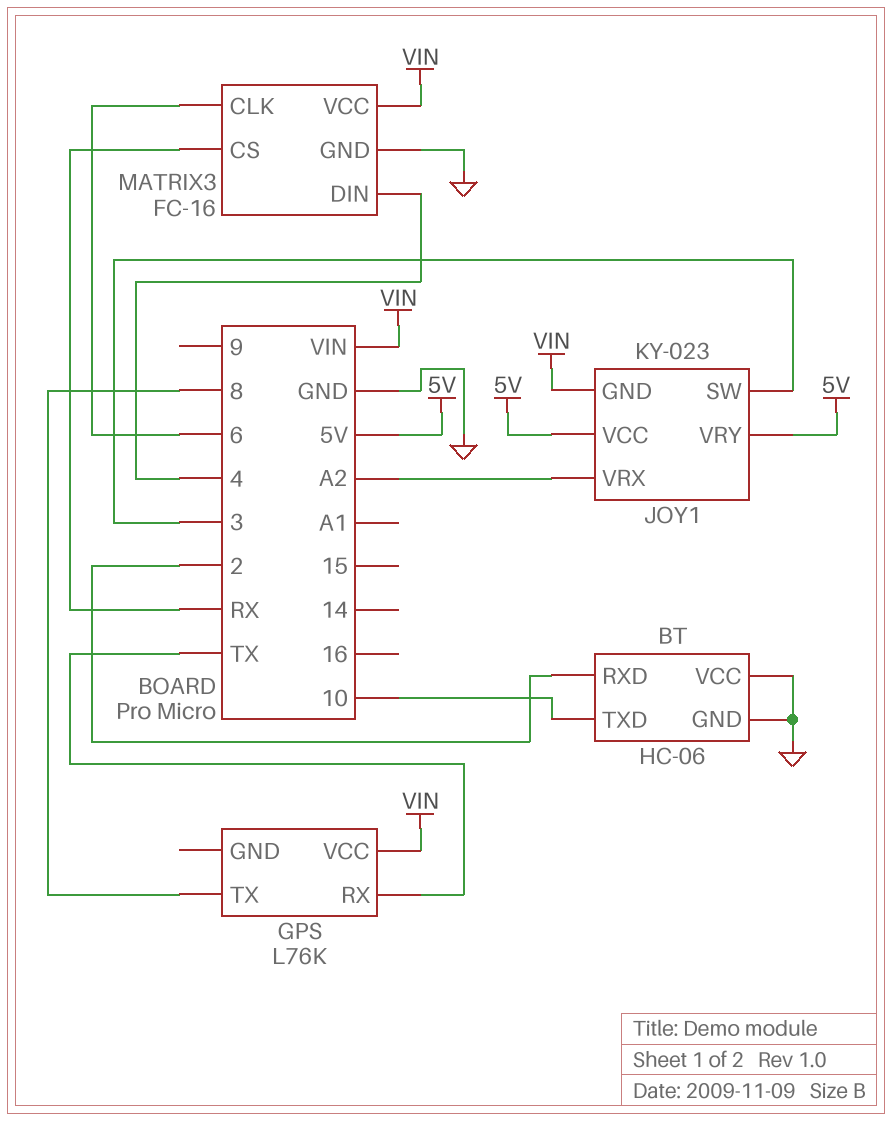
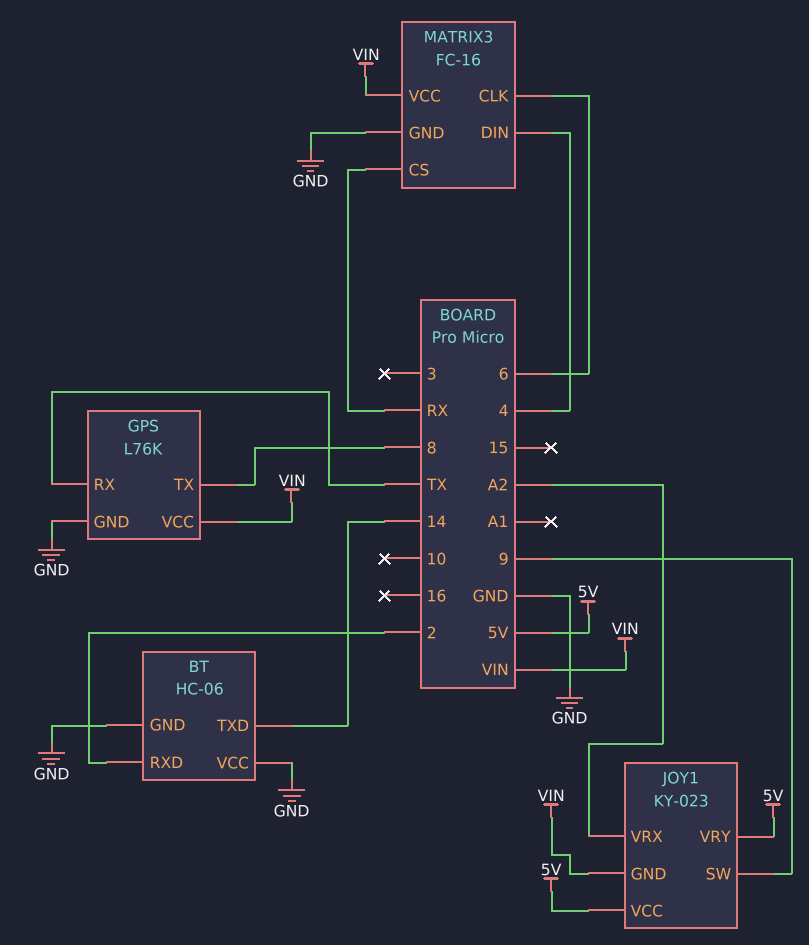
BT pin TXD: 10 -> 14
GPS pin GND: none -> GND
JOY1 pin SW: 3 -> 9

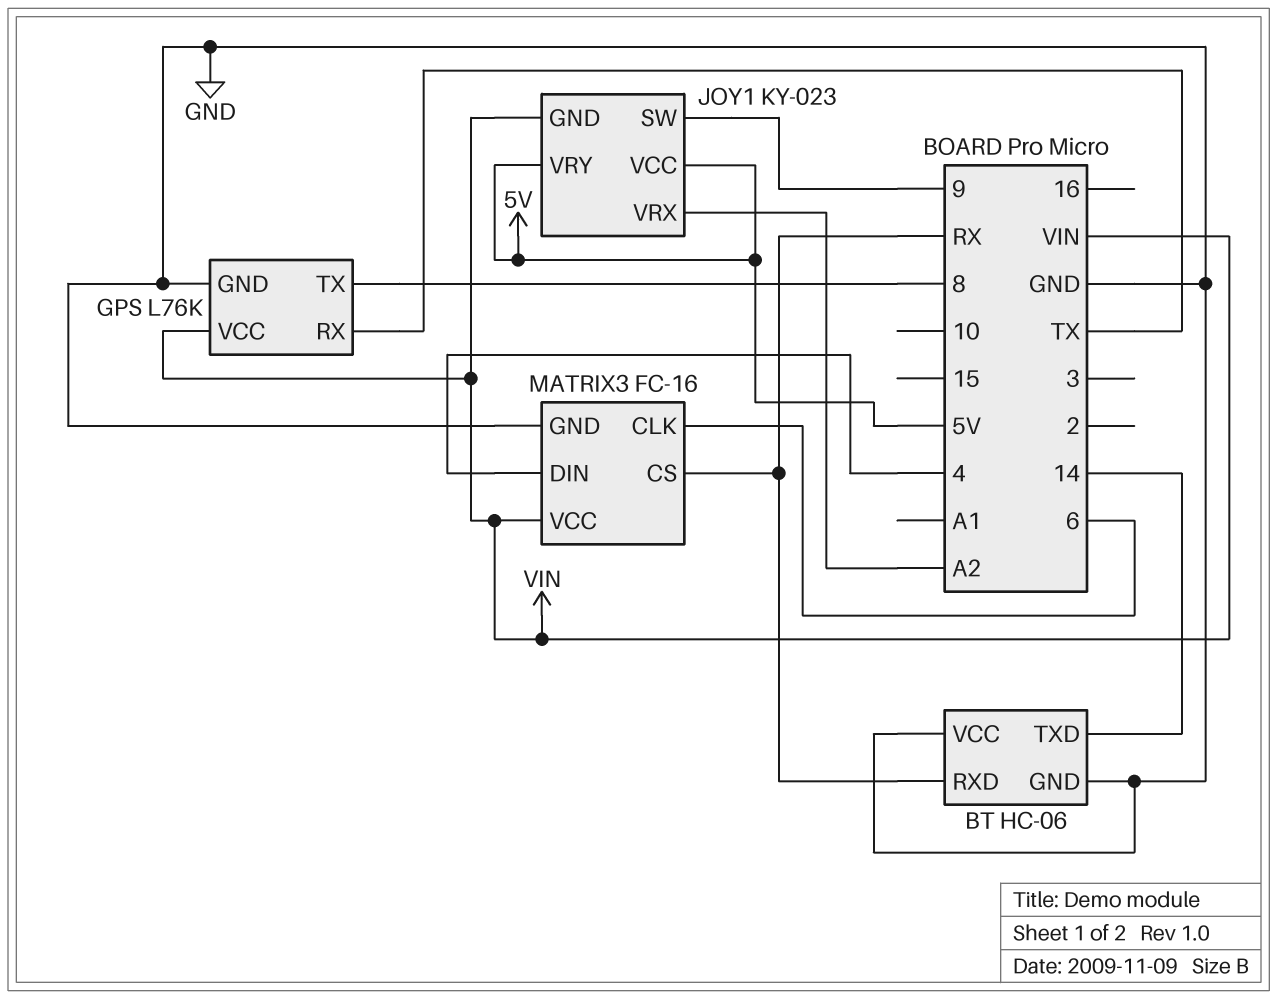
BT pin RXD: 2 -> RX

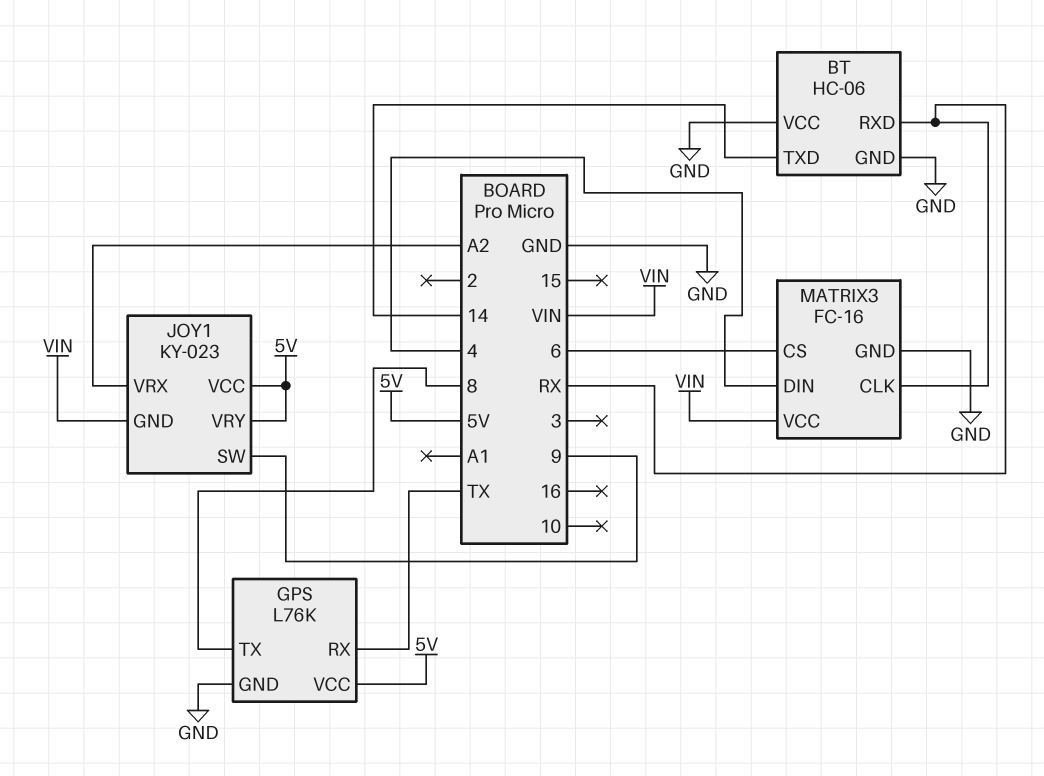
GPS pin VCC: VIN -> 5V
MATRIX3 pin CLK: 6 -> RX
MATRIX3 pin CS: RX -> 6

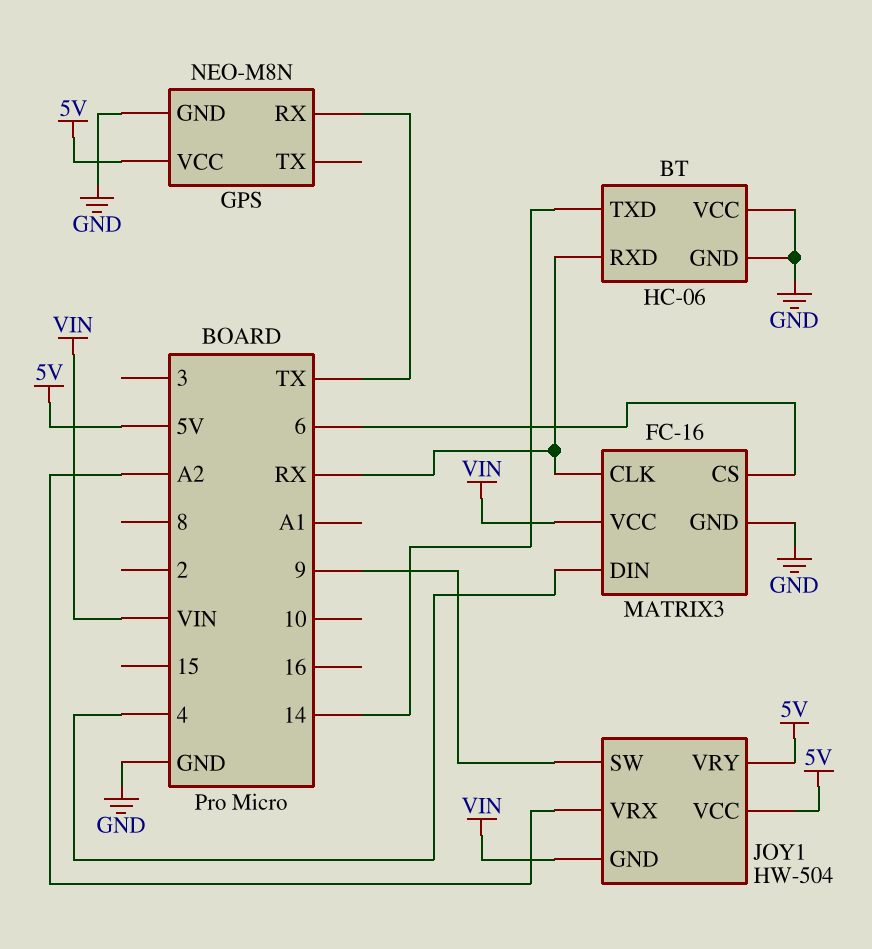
GPS: L76K -> NEO-M8N
GPS pin TX: 8 -> none
JOY1: KY-023 -> HW-504

